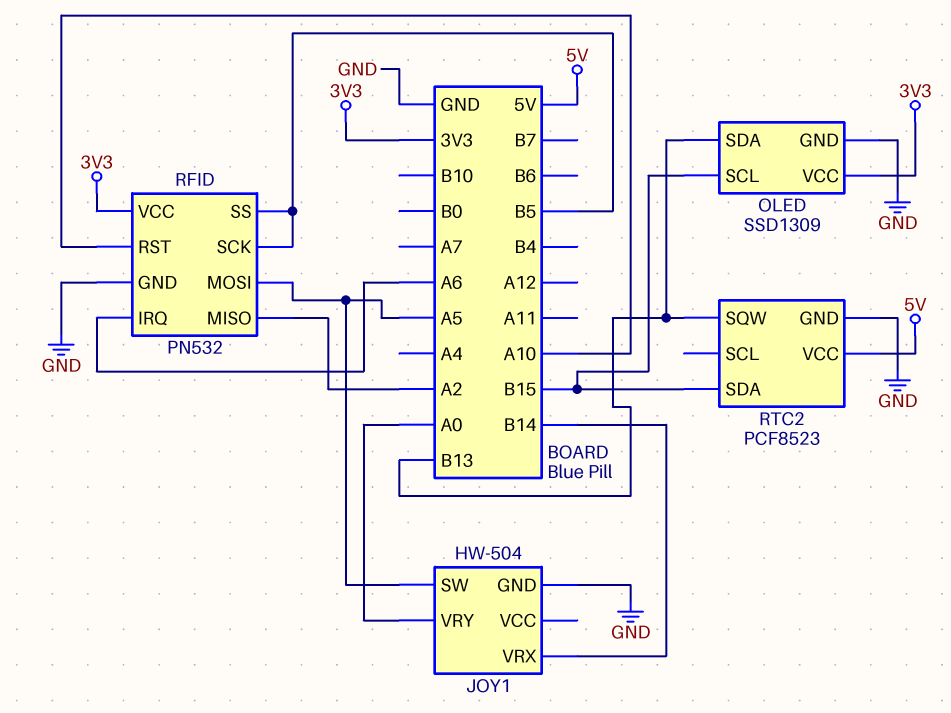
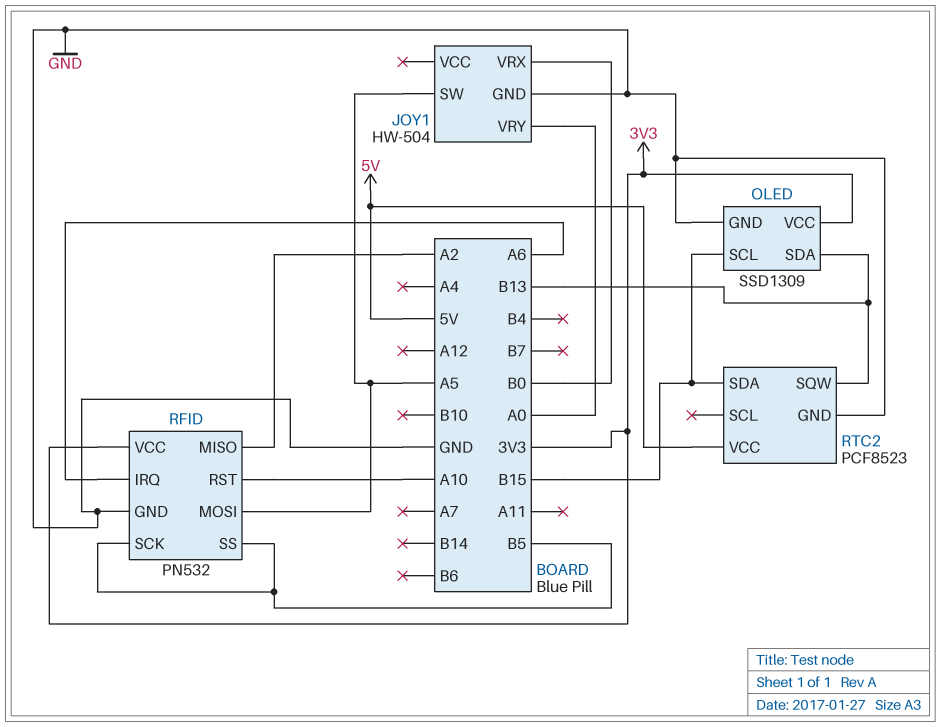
JOY1 pin VRX: B14 -> B0

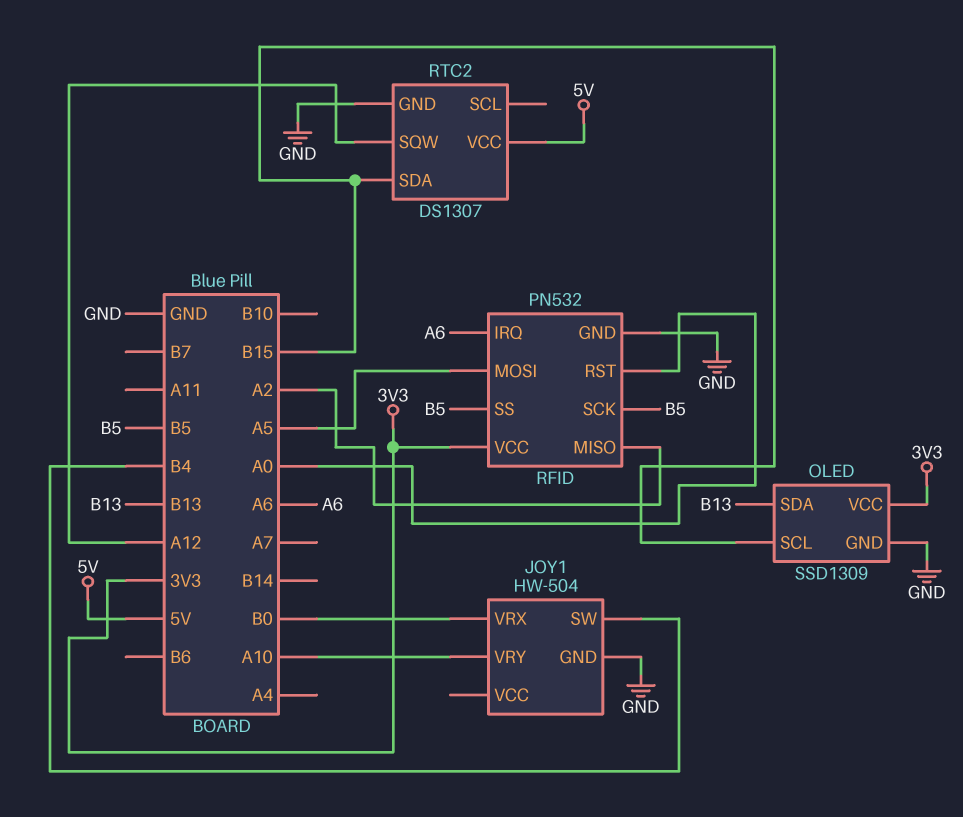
JOY1 pin SW: A5 -> B4
JOY1 pin VRY: A0 -> A10
RFID pin RST: A10 -> A0
RTC2: PCF8523 -> DS1307
RTC2 pin SQW: B13 -> A12

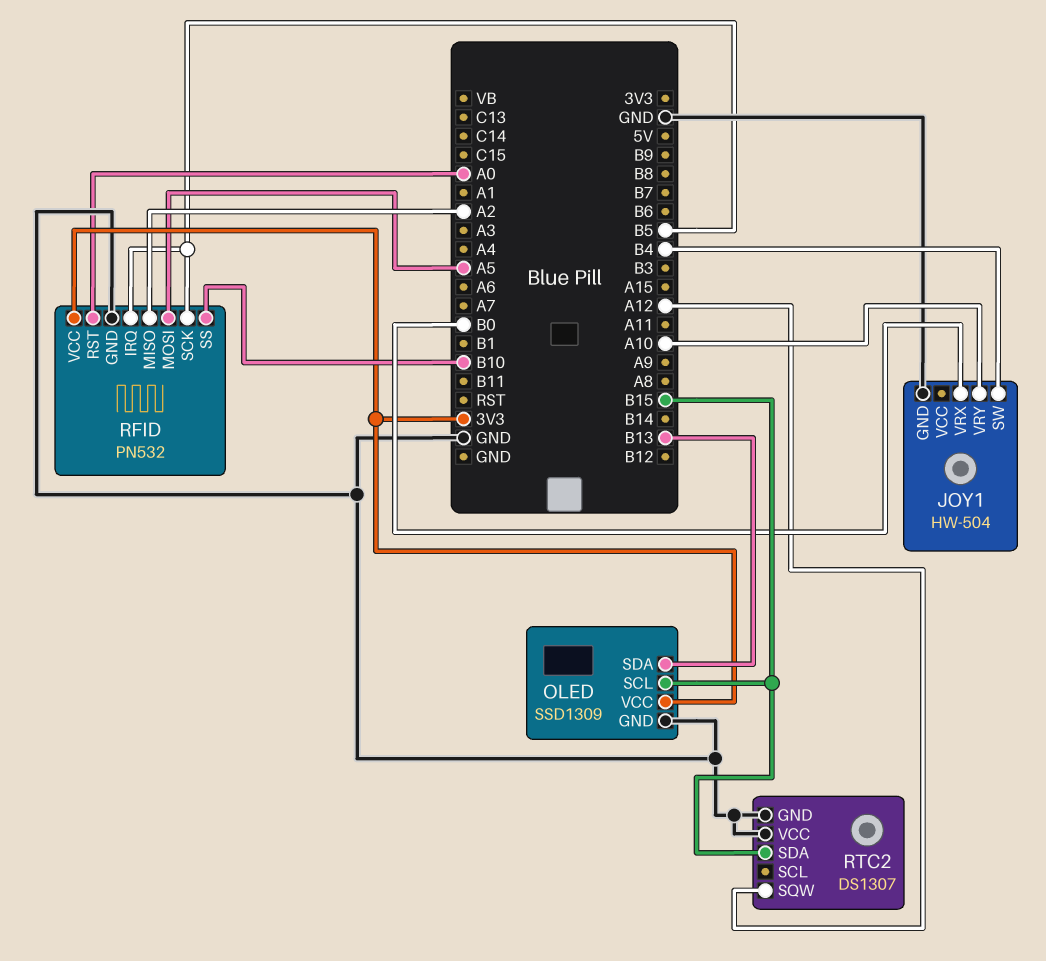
RFID pin IRQ: A6 -> B5
RFID pin SS: B5 -> B10
RTC2 pin VCC: 5V -> GND

